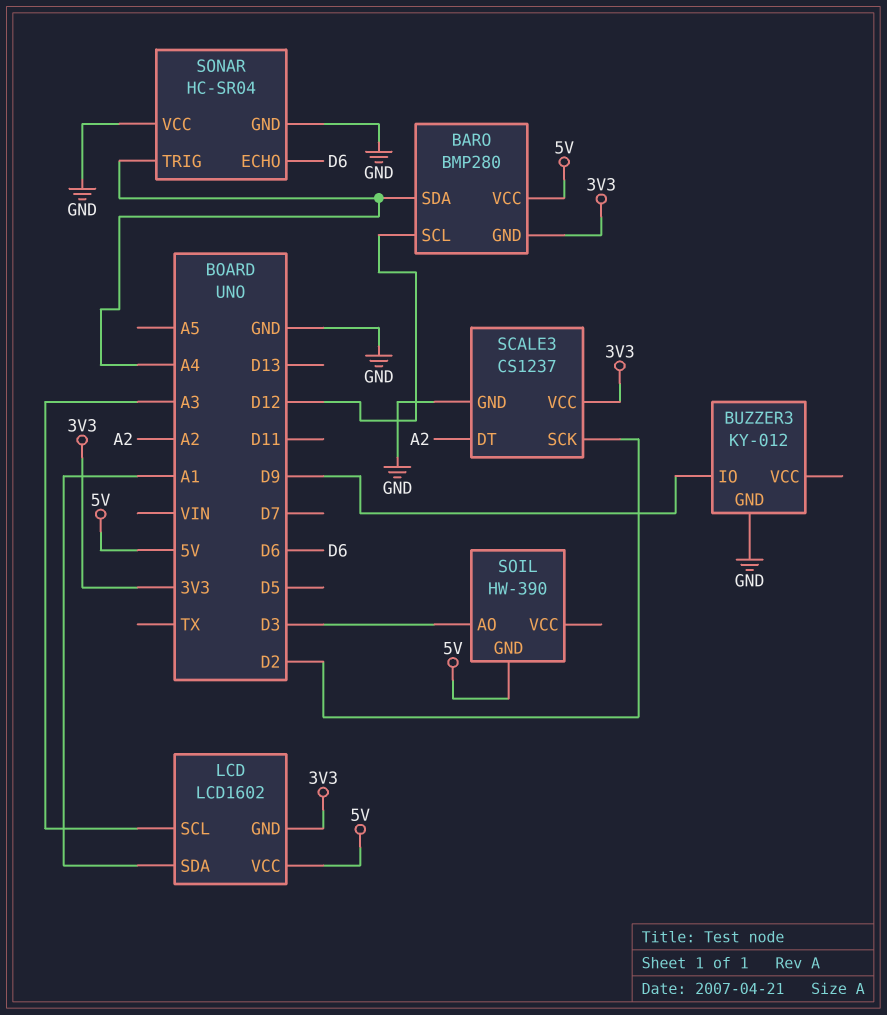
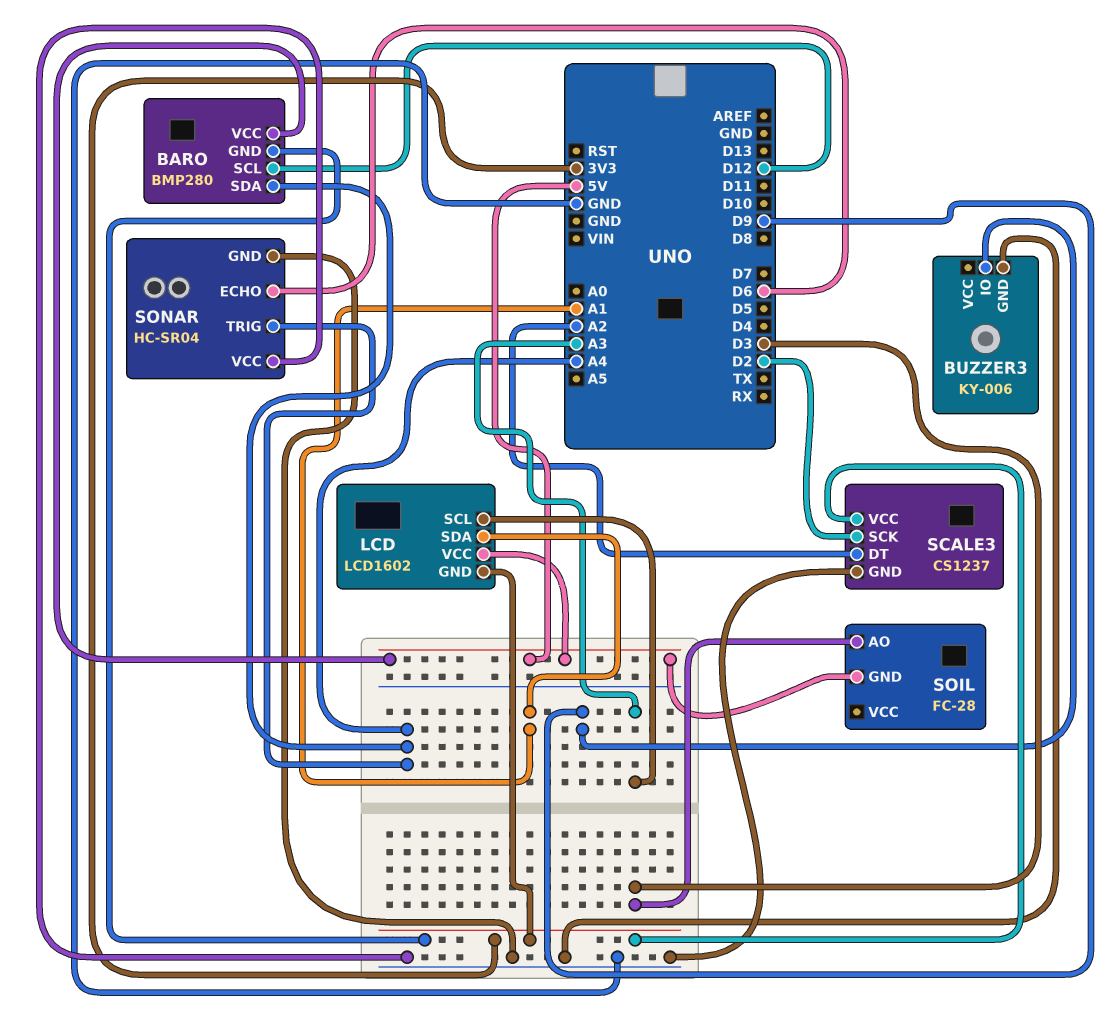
BUZZER3: KY-012 -> KY-006
SOIL: HW-390 -> FC-28

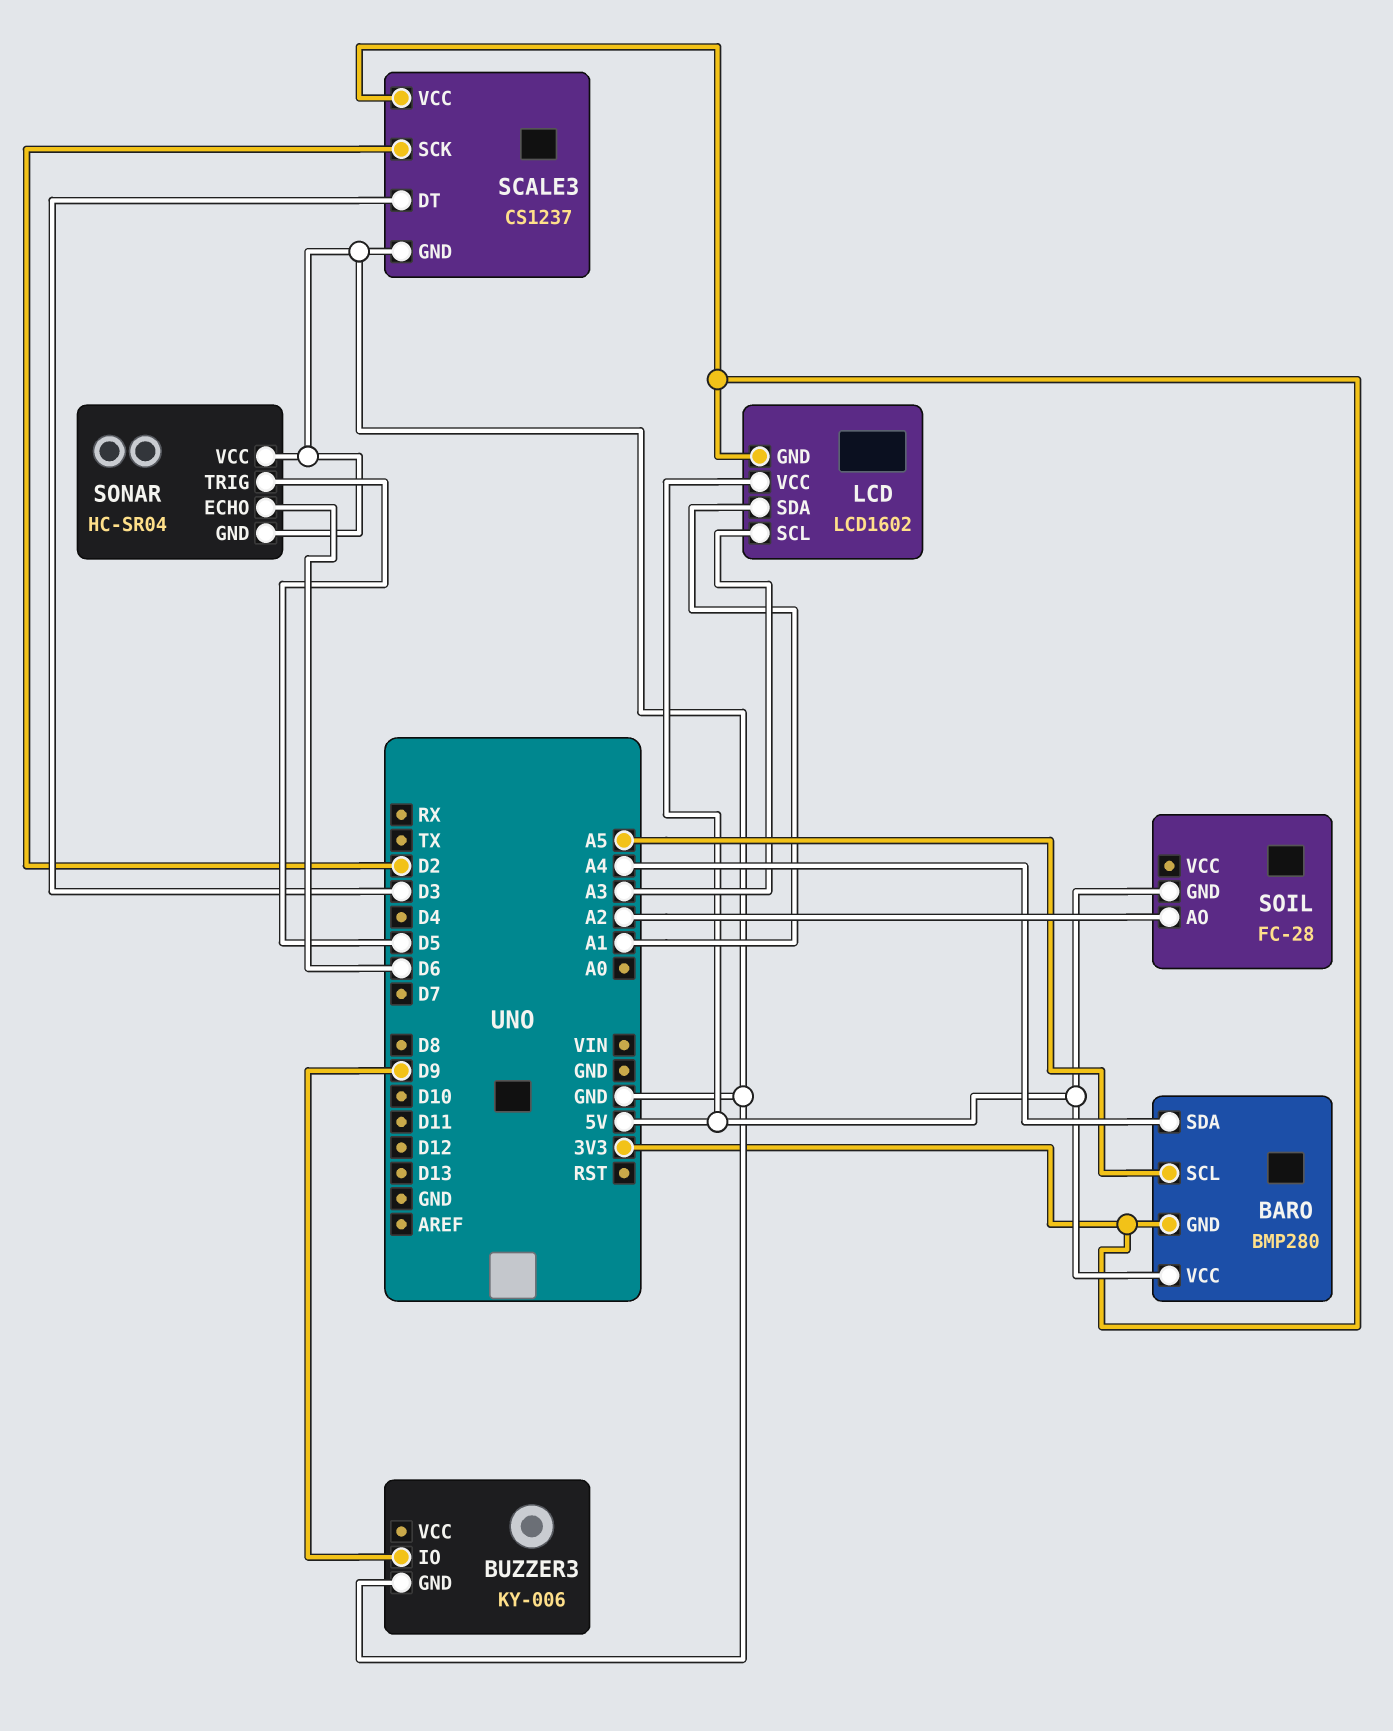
BARO pin SCL: D12 -> A5
SCALE3 pin DT: A2 -> D3
SOIL pin AO: D3 -> A2
SONAR pin TRIG: A4 -> D5

